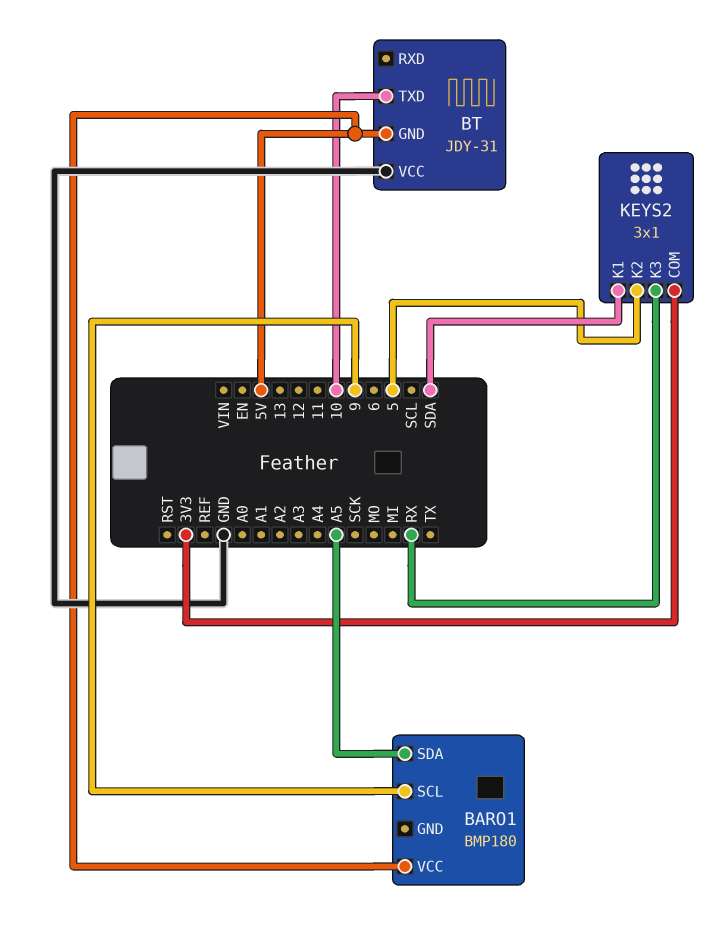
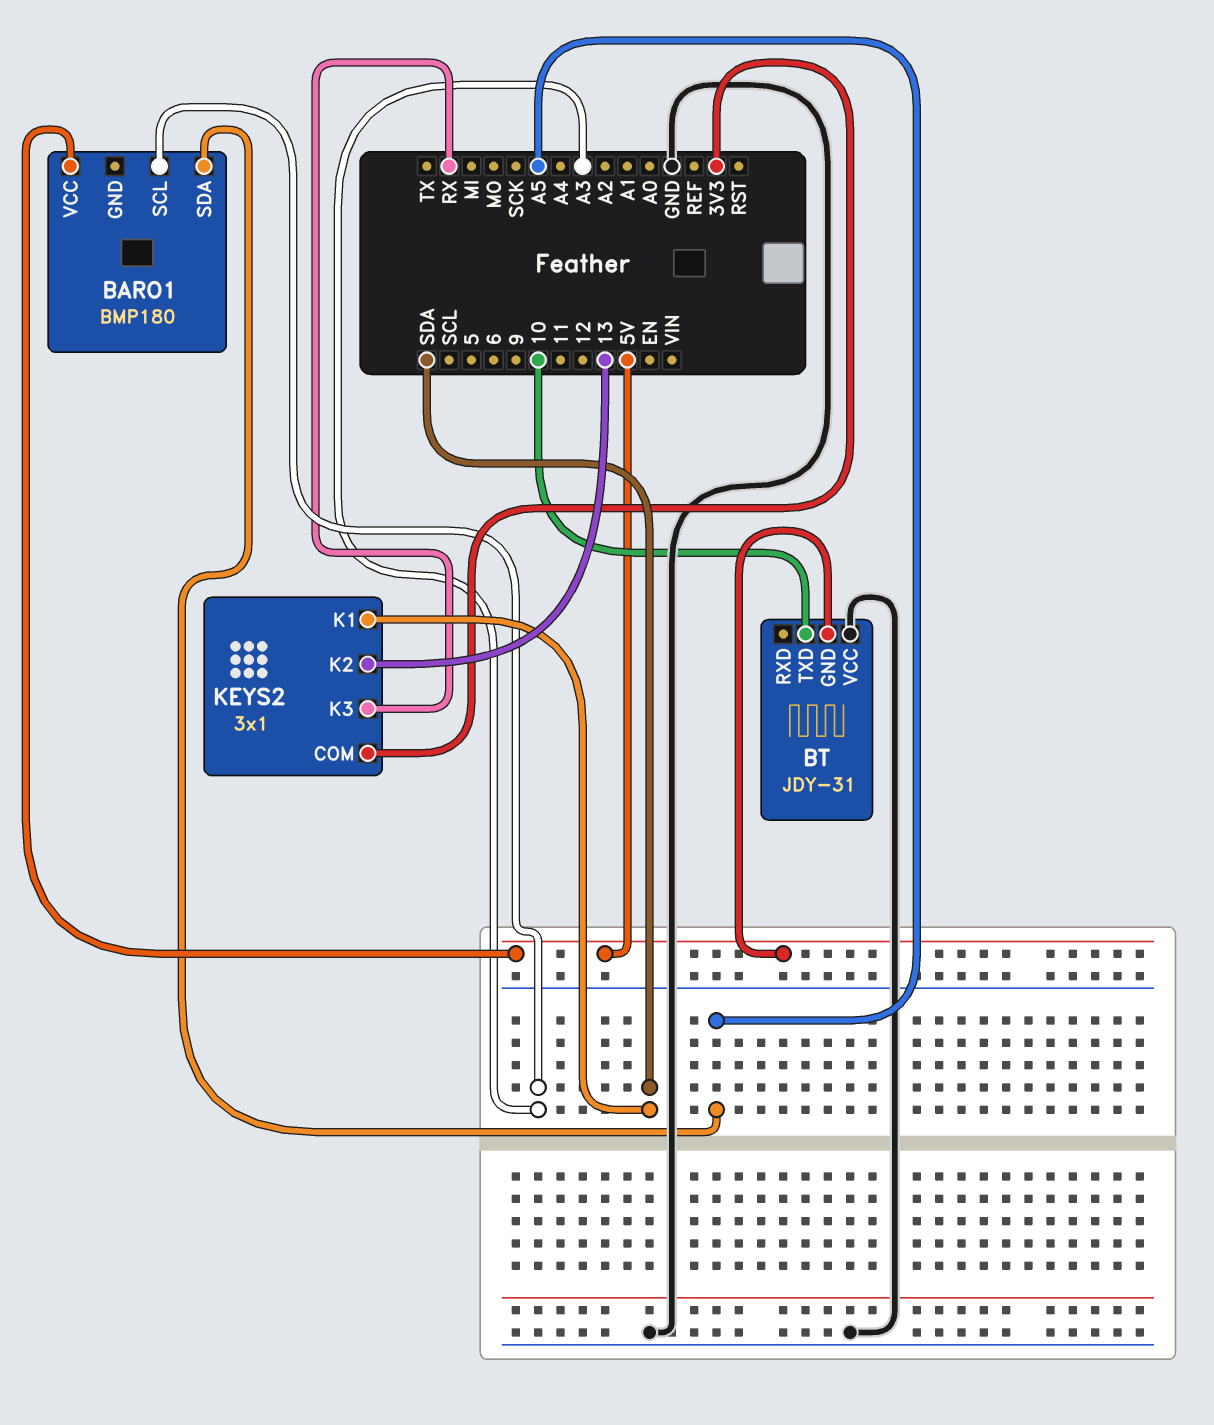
BARO1 pin SCL: 9 -> A3
KEYS2 pin K2: 5 -> 13

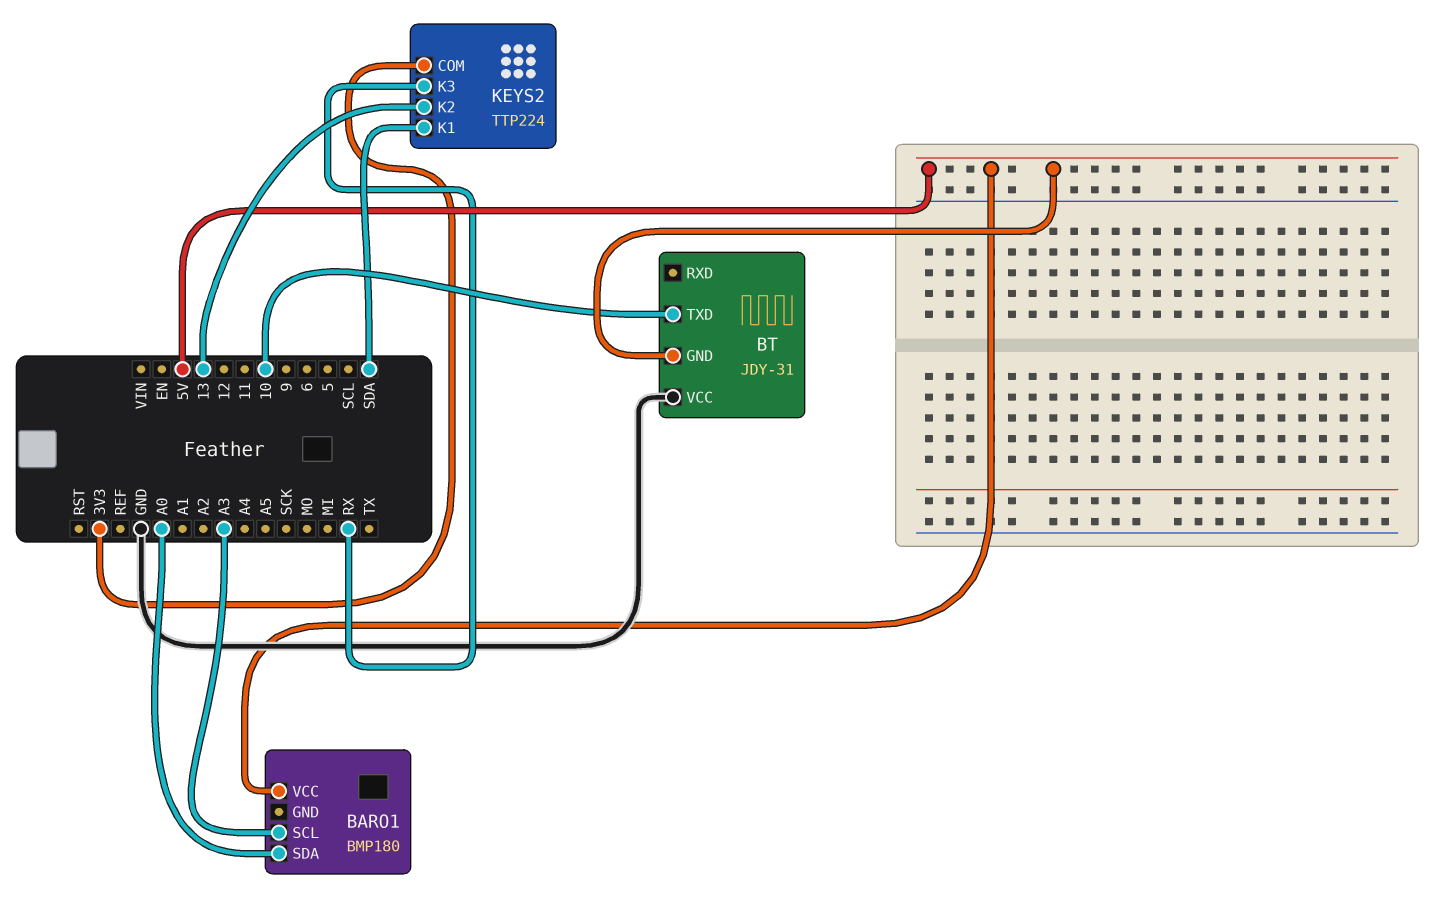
BARO1 pin SDA: A5 -> A0
KEYS2: 3x1 -> TTP224

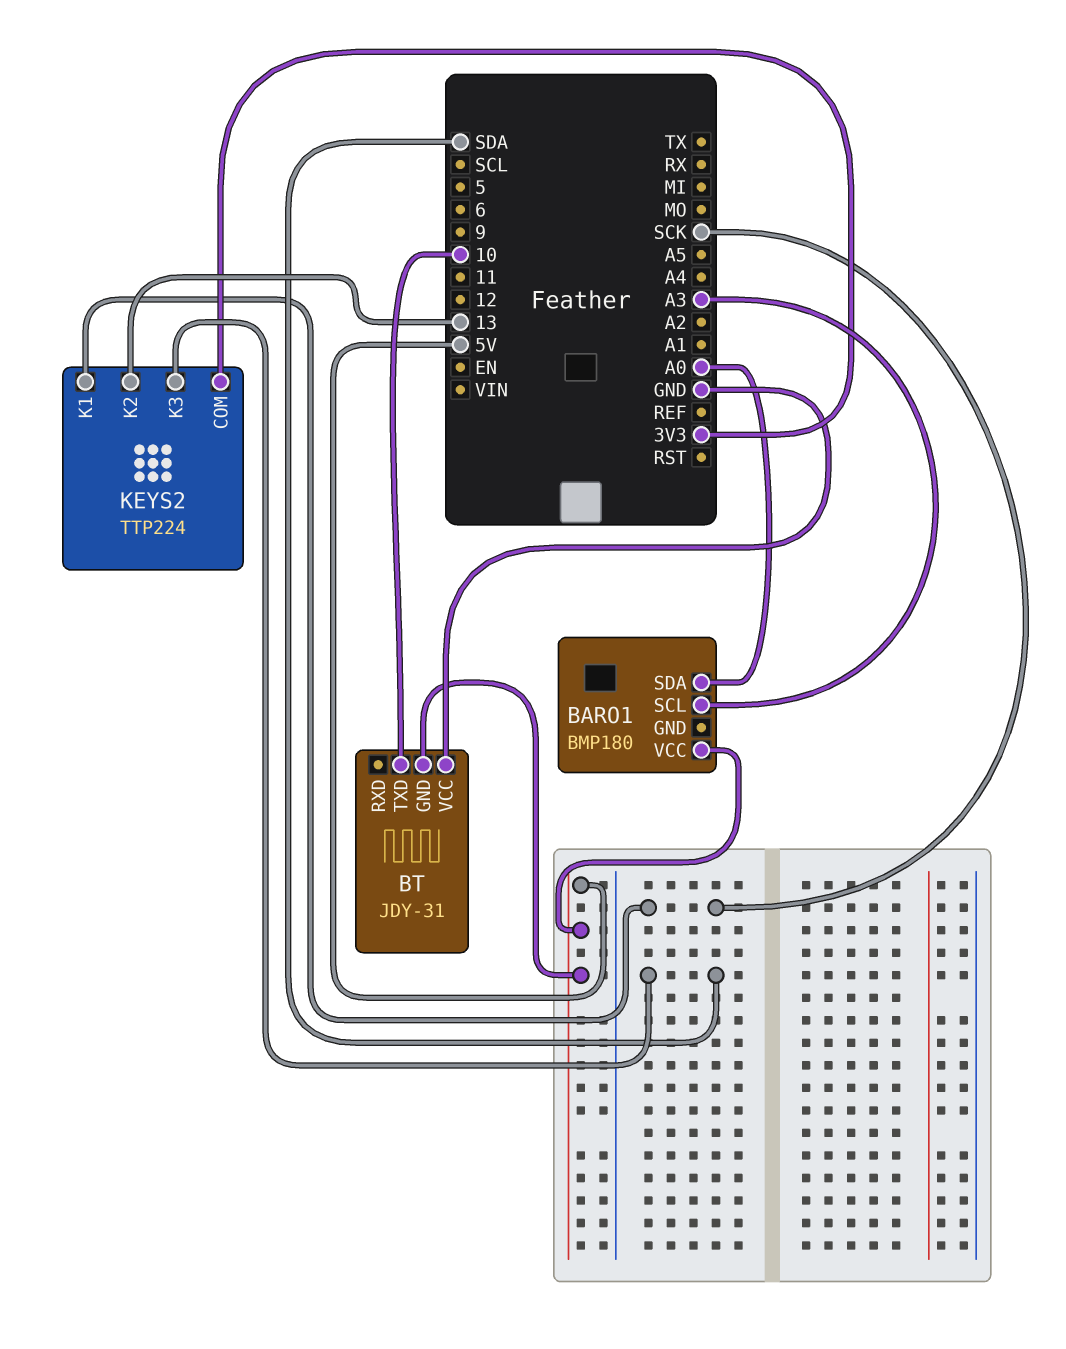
KEYS2 pin K1: SDA -> SCK
KEYS2 pin K3: RX -> SDA

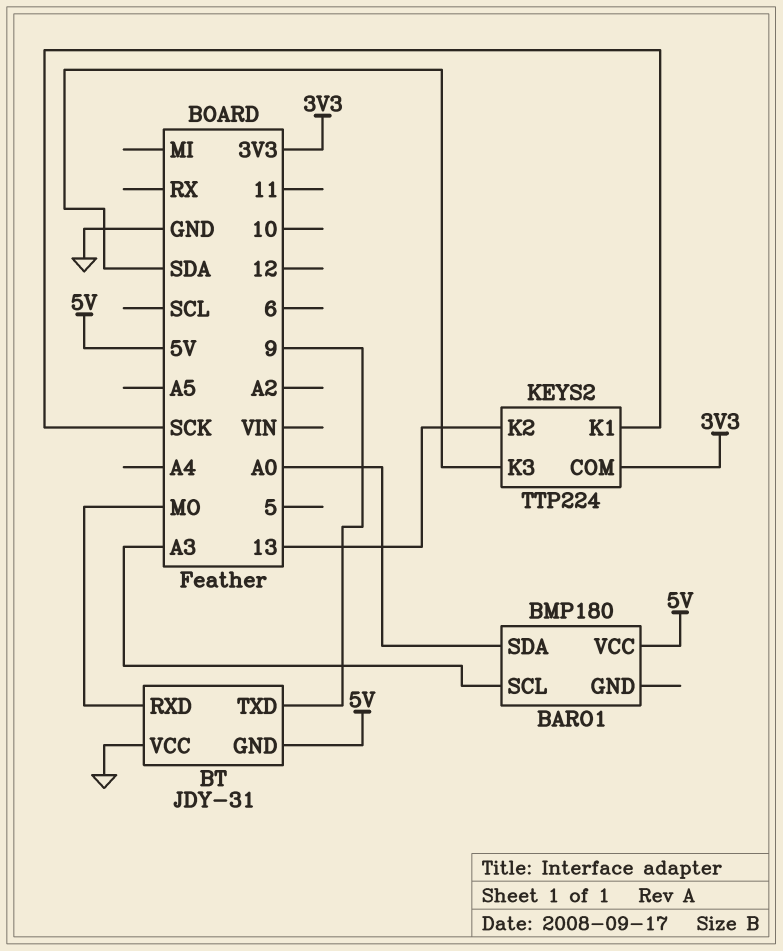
BT pin RXD: none -> MO
BT pin TXD: 10 -> 9

